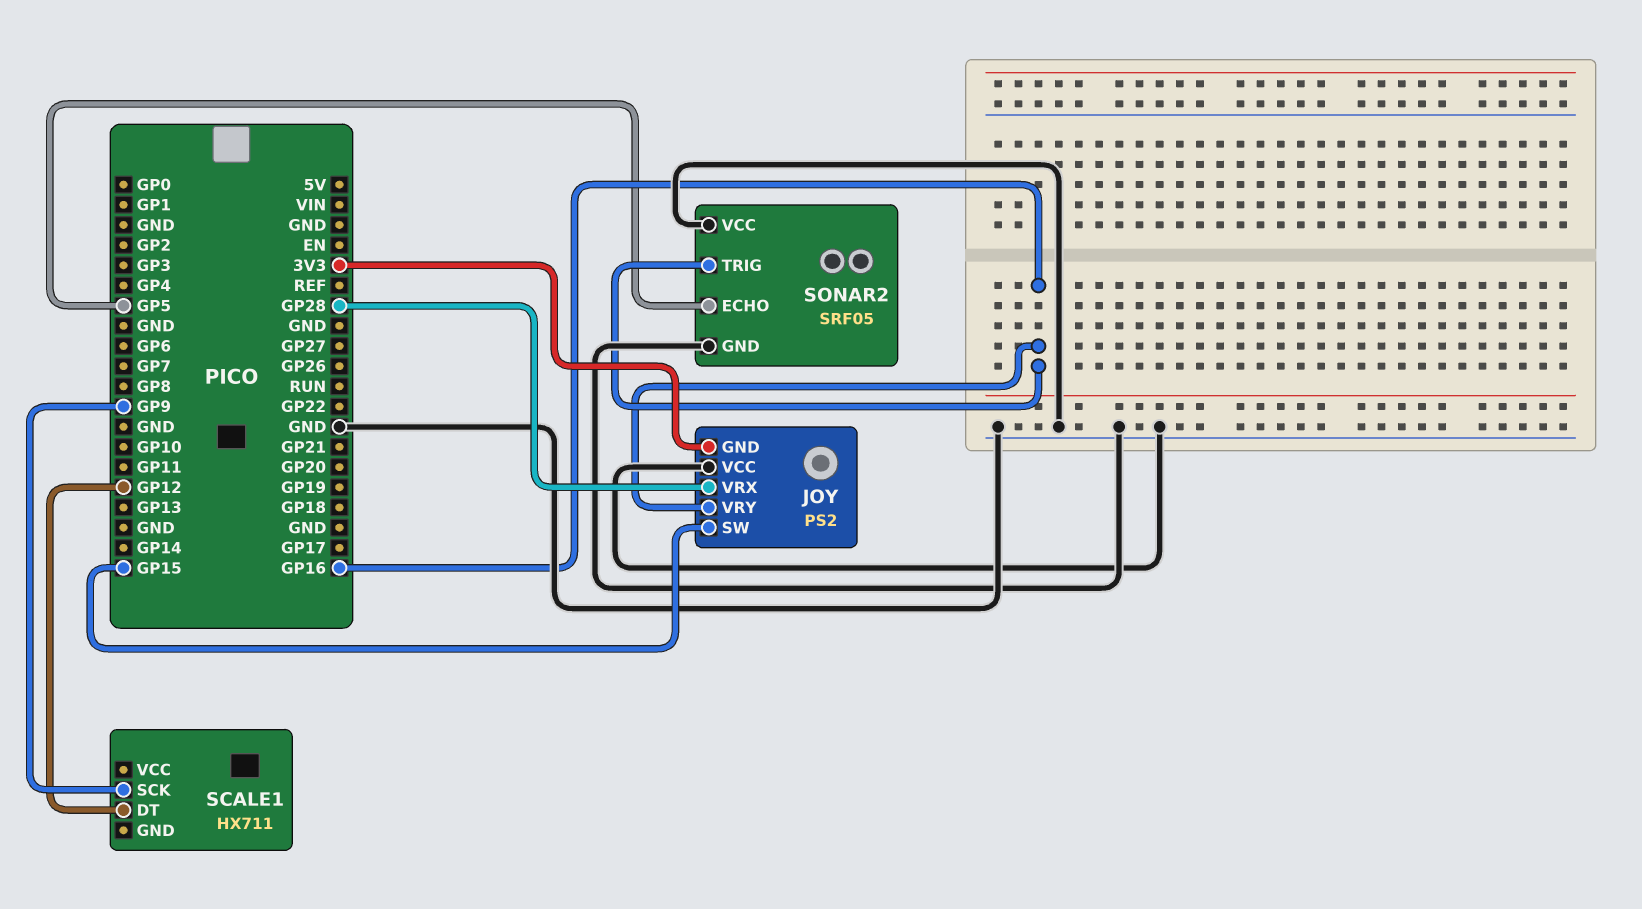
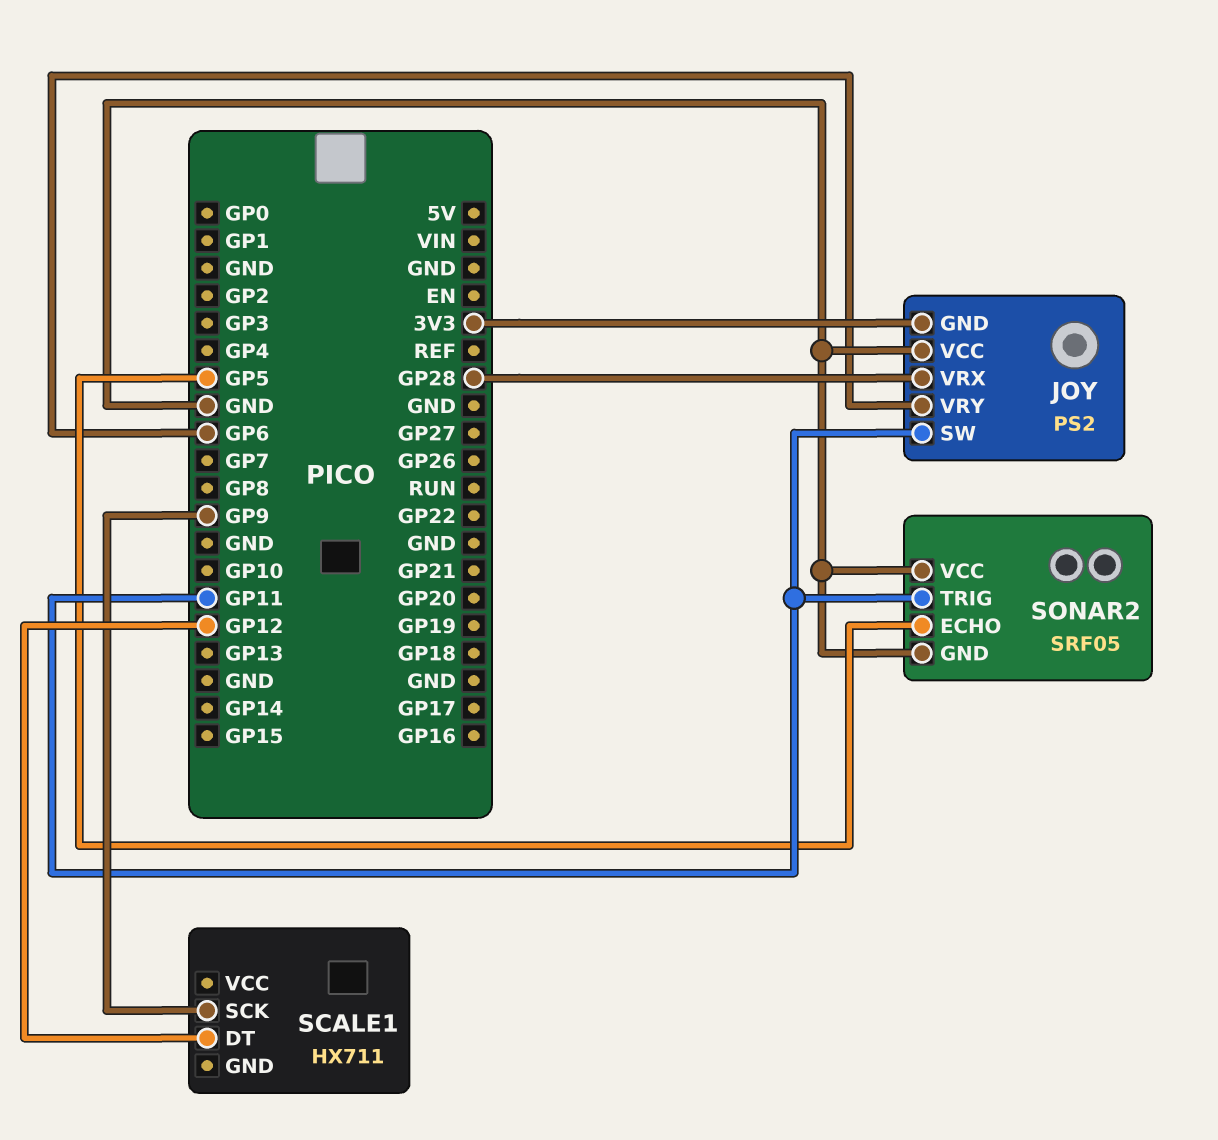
JOY pin SW: GP15 -> GP11
JOY pin VRY: GP16 -> GP6
SONAR2 pin TRIG: GP16 -> GP11

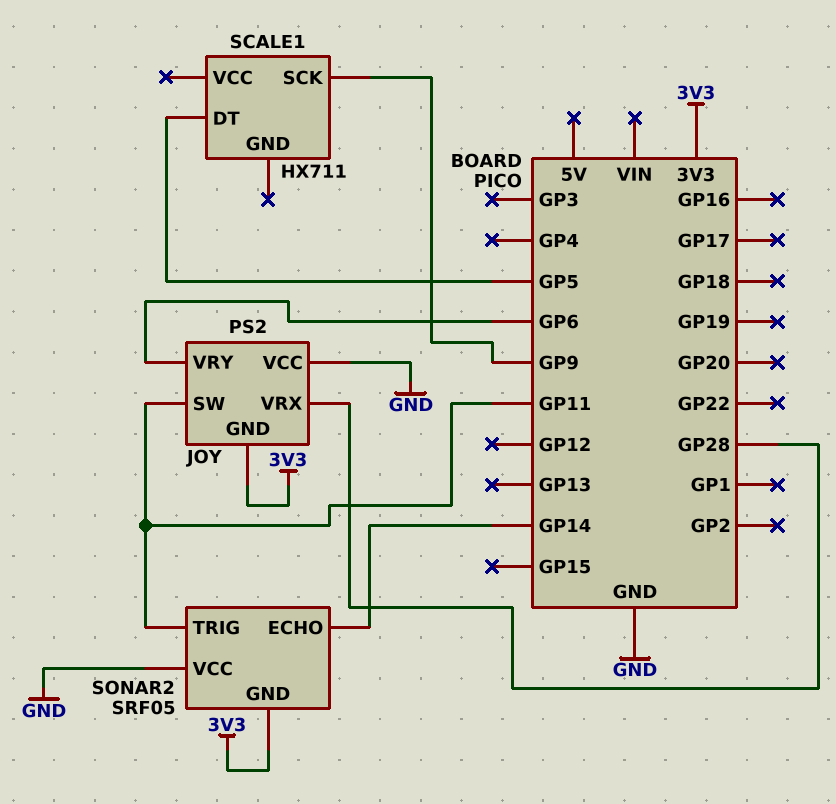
SCALE1 pin DT: GP12 -> GP5
SONAR2 pin ECHO: GP5 -> GP14
SONAR2 pin GND: GND -> 3V3

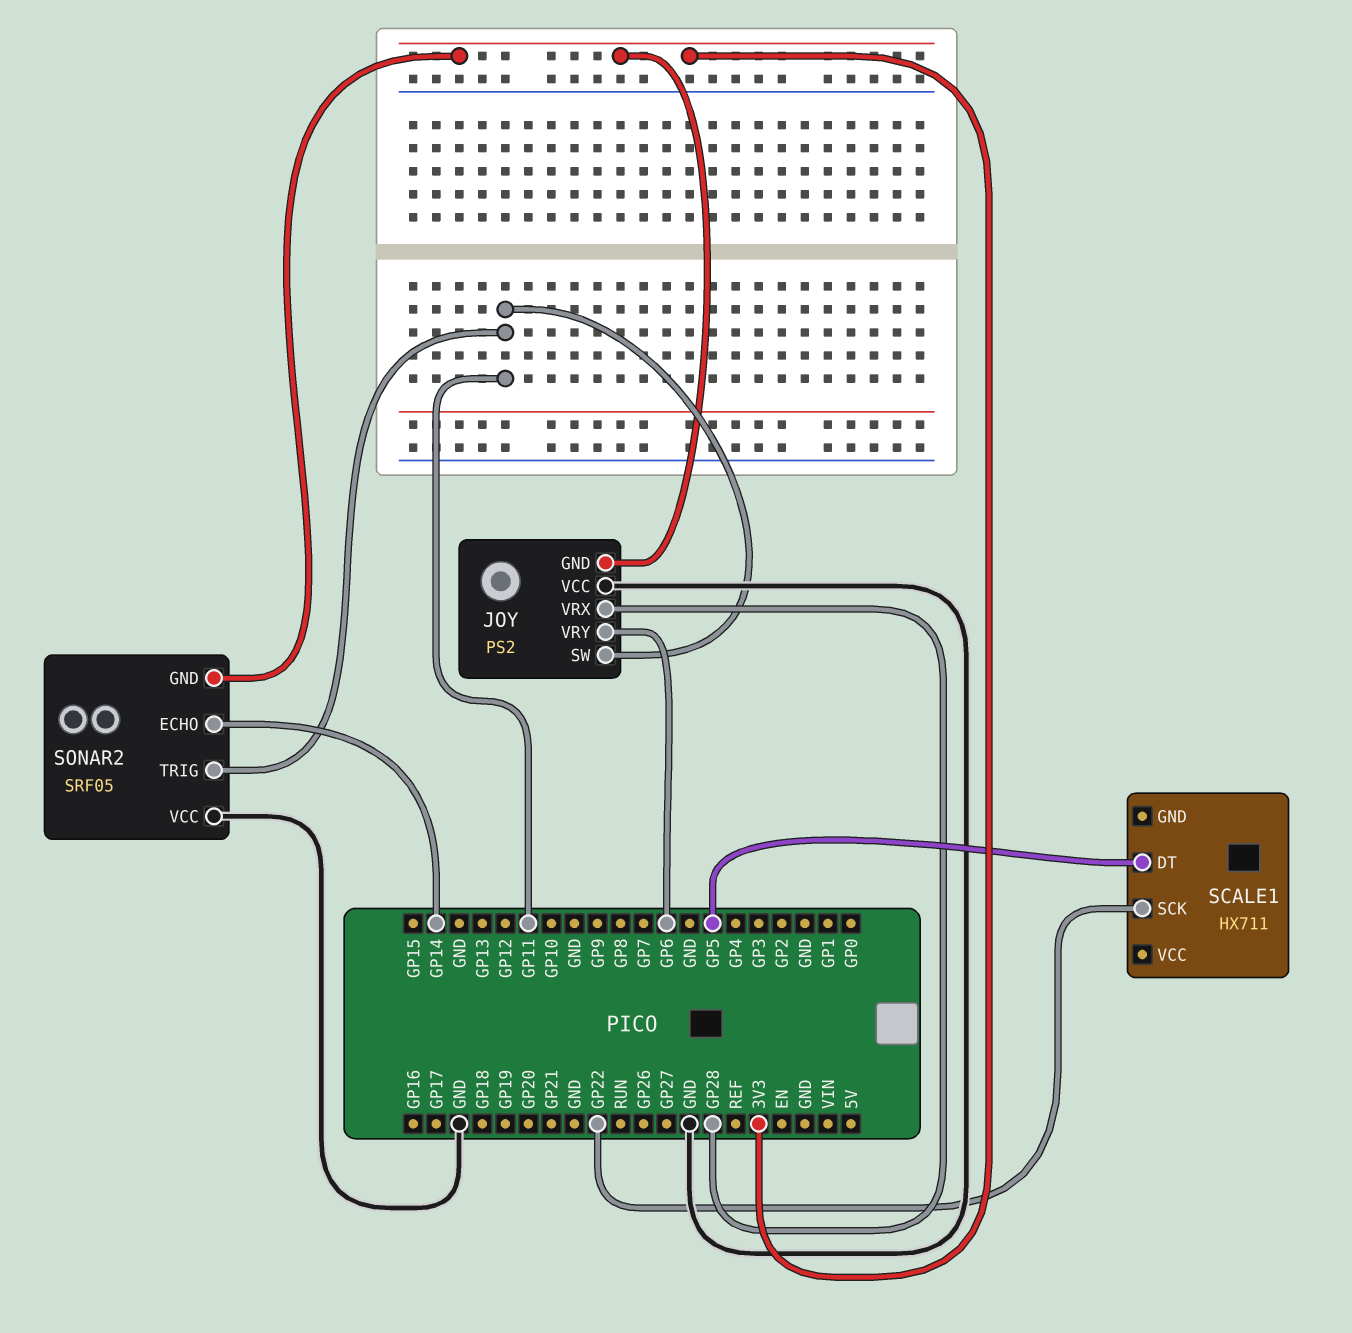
SCALE1 pin SCK: GP9 -> GP22

